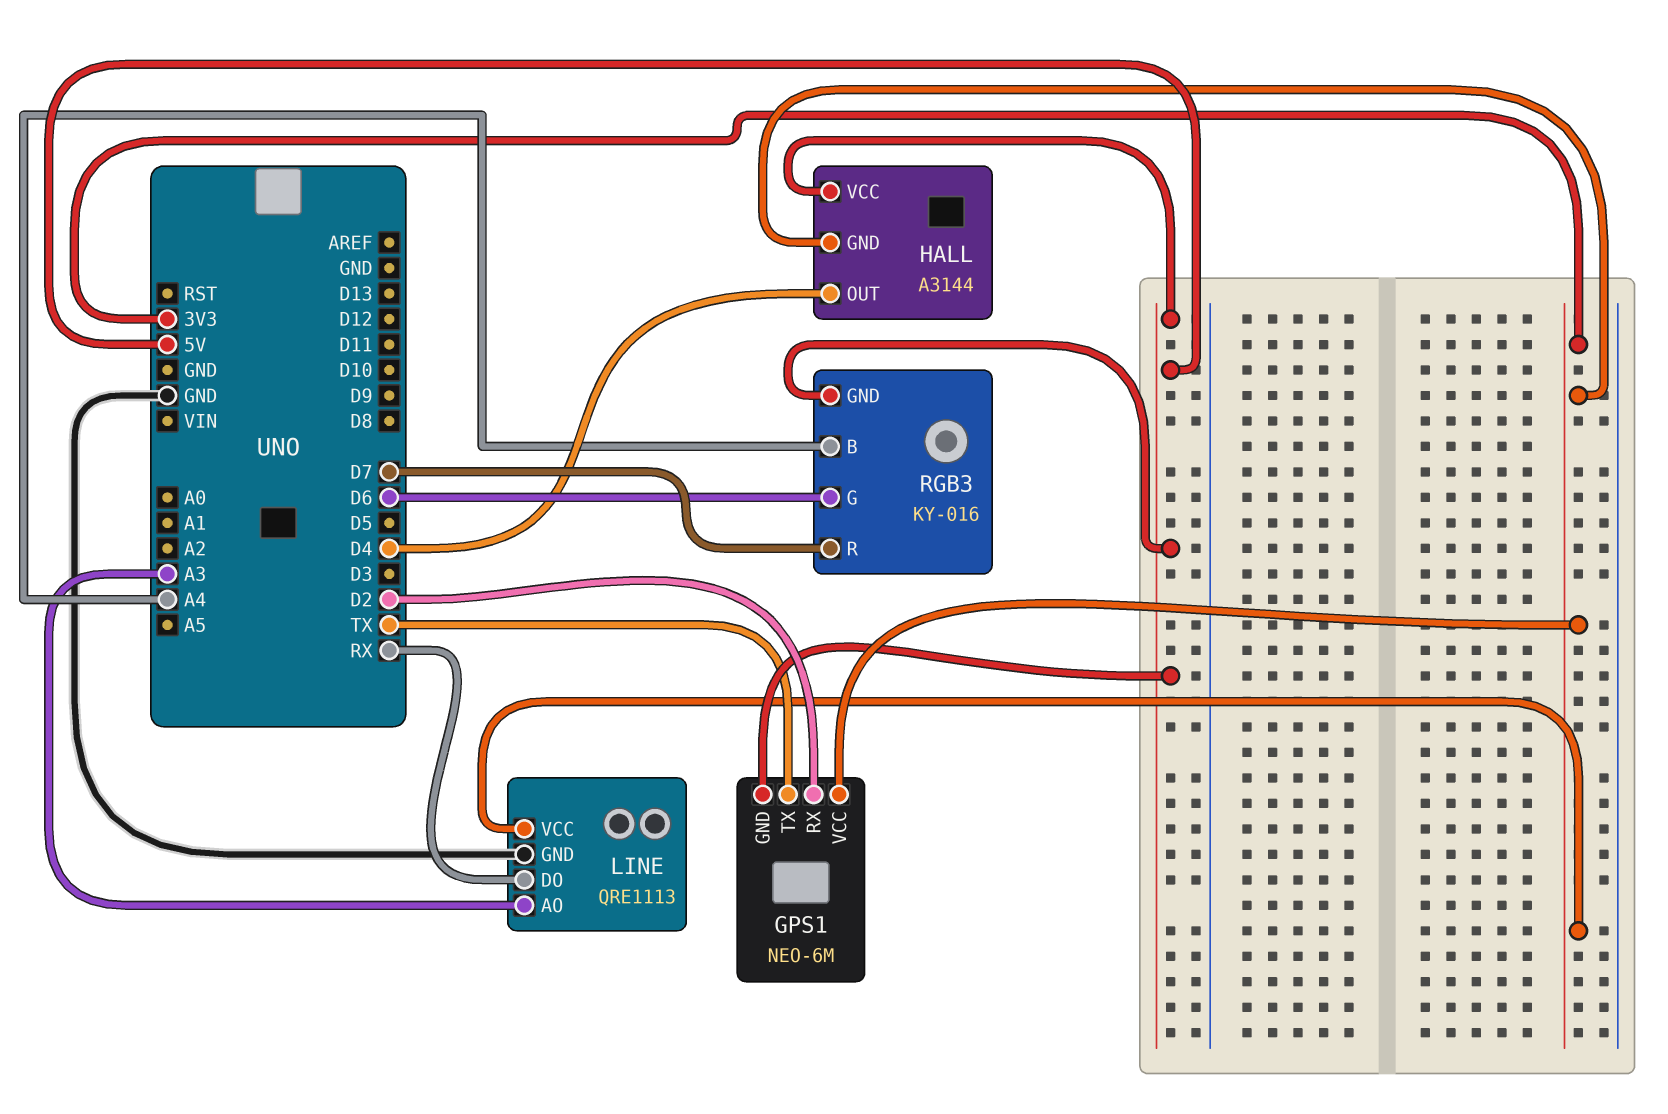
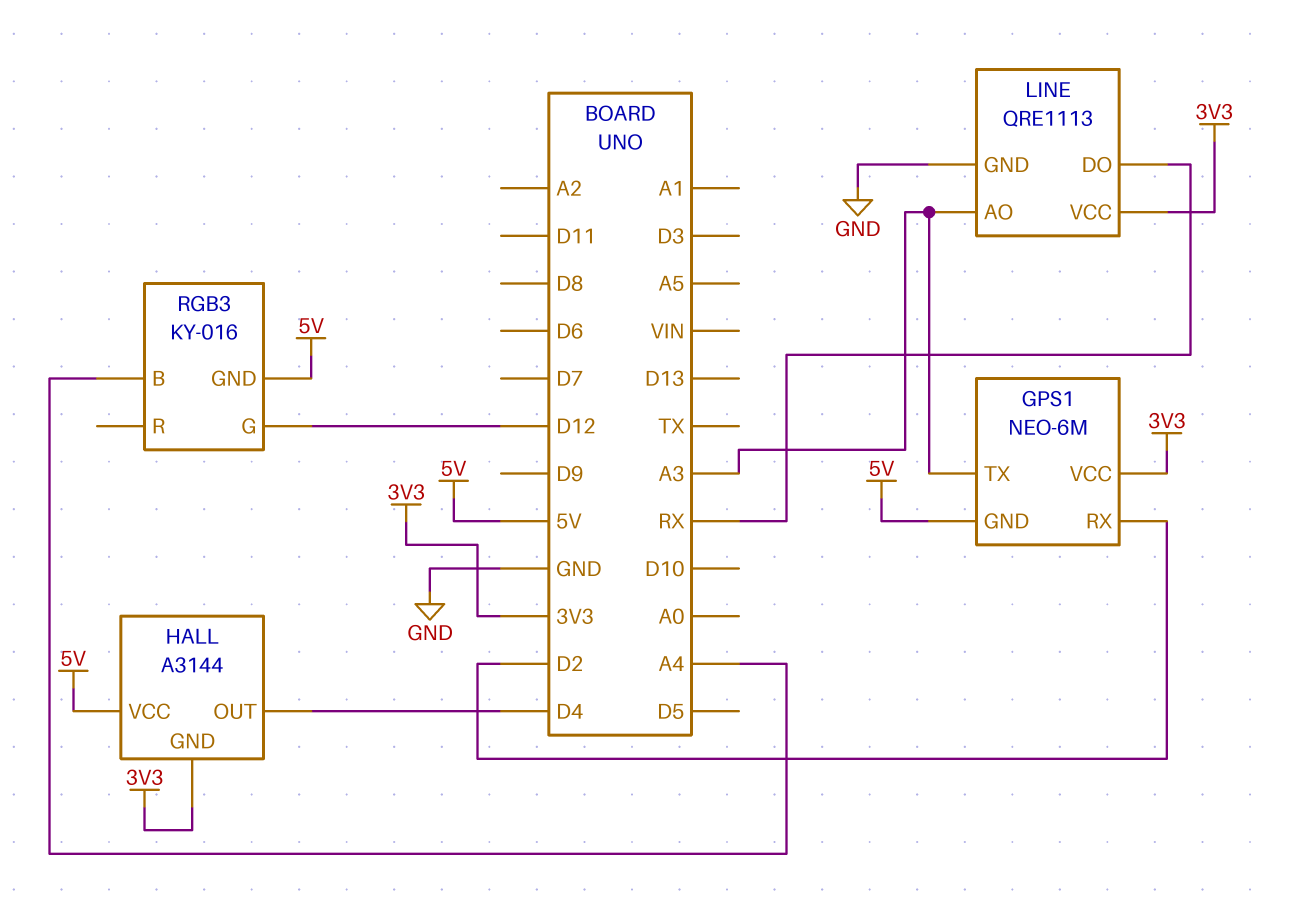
GPS1 pin TX: TX -> A3
RGB3 pin G: D6 -> D12
RGB3 pin R: D7 -> none

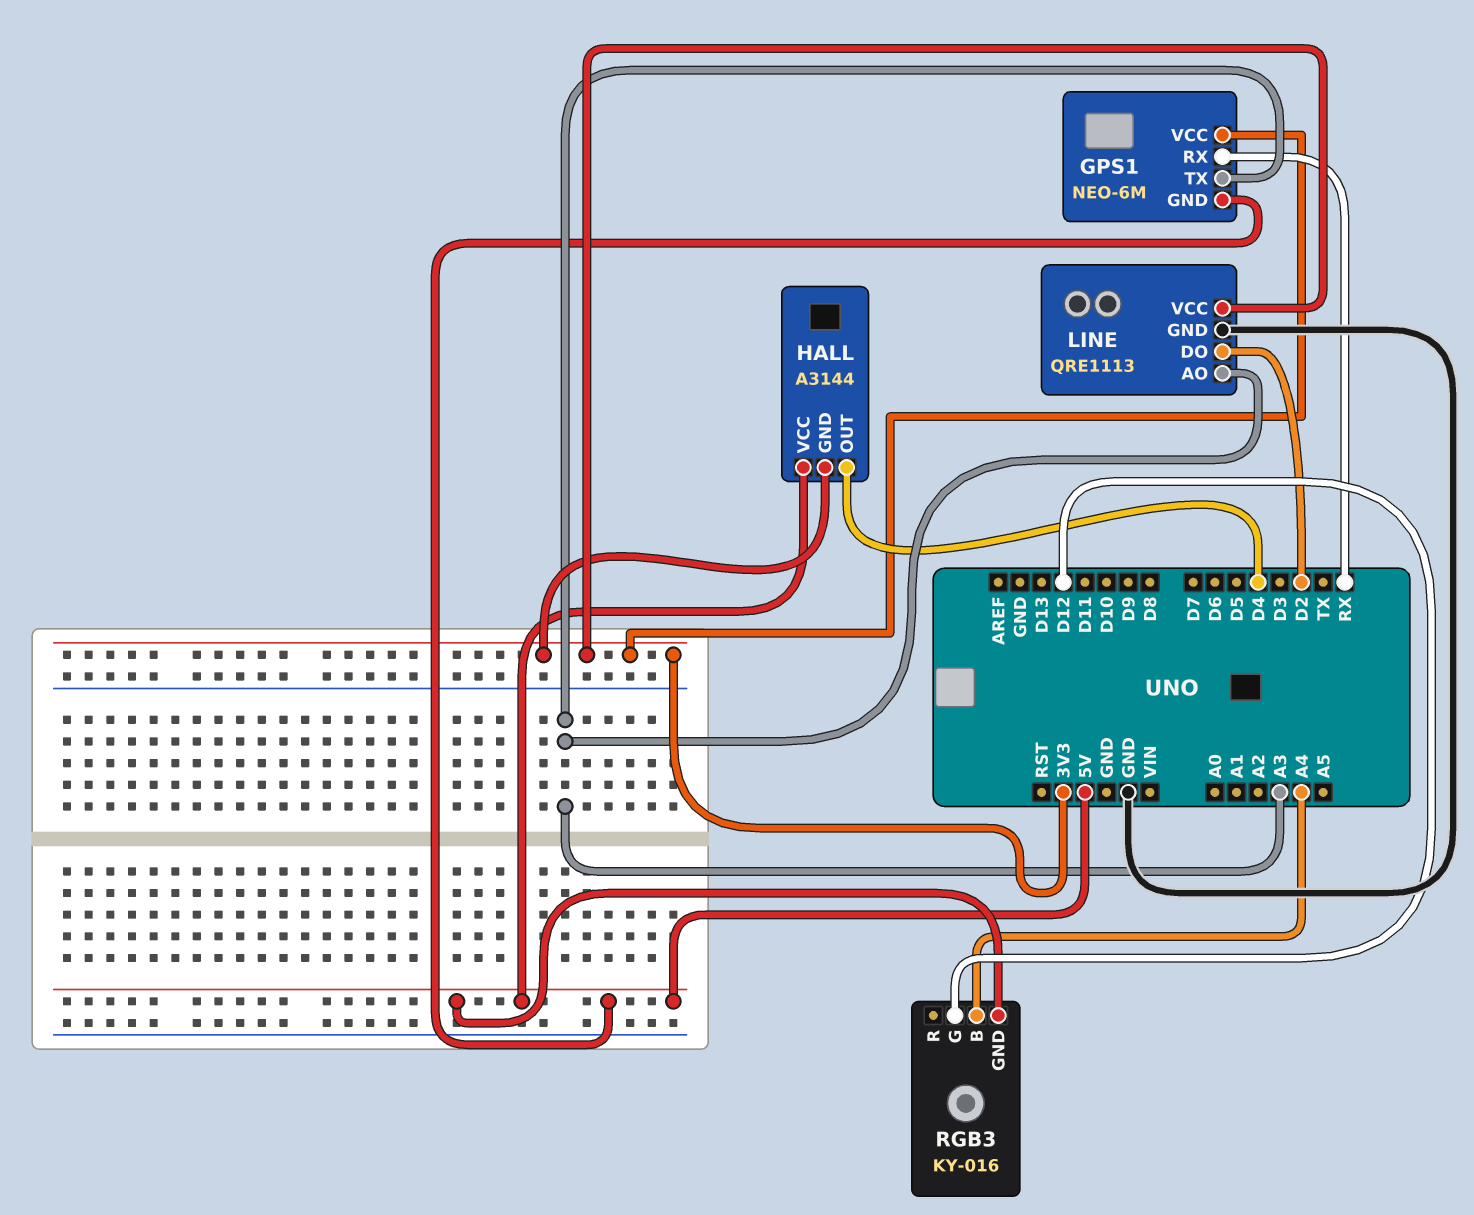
GPS1 pin RX: D2 -> RX
LINE pin DO: RX -> D2

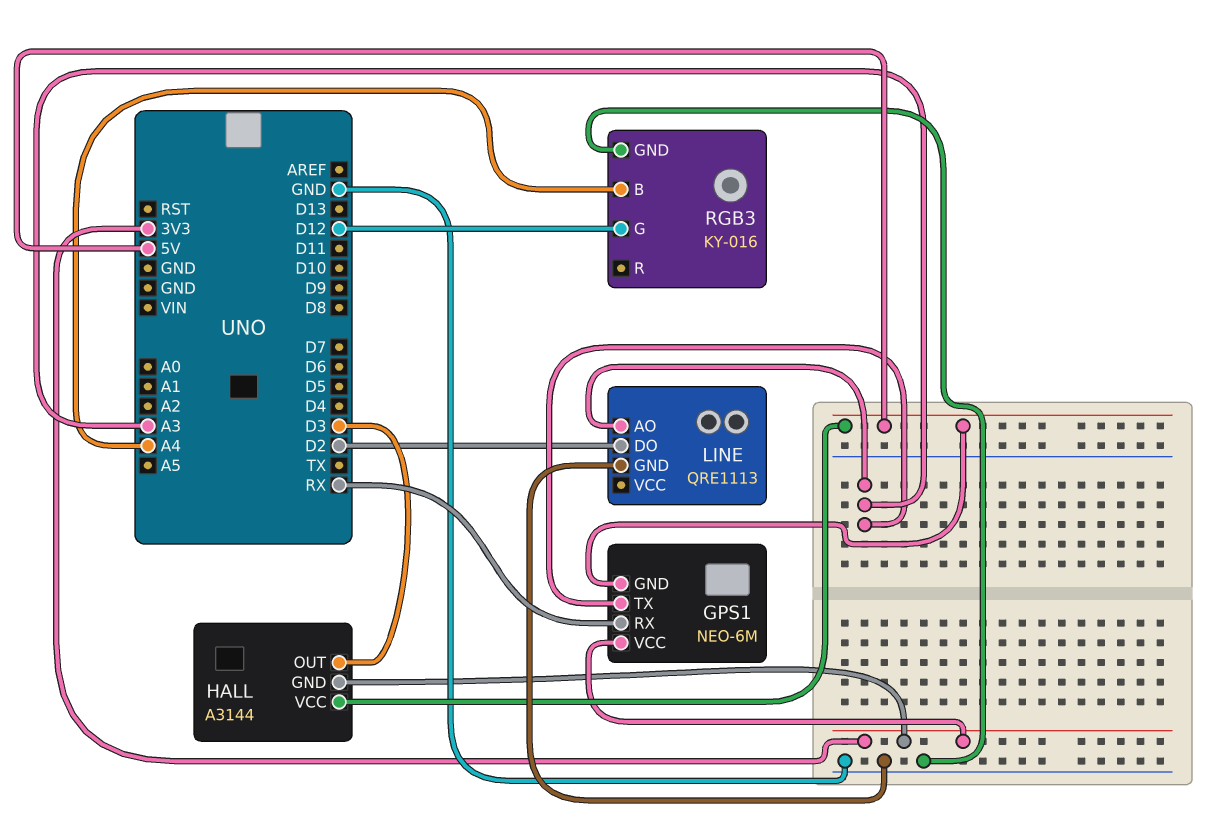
HALL pin OUT: D4 -> D3
LINE pin VCC: 3V3 -> none
RGB3 pin GND: 5V -> GND

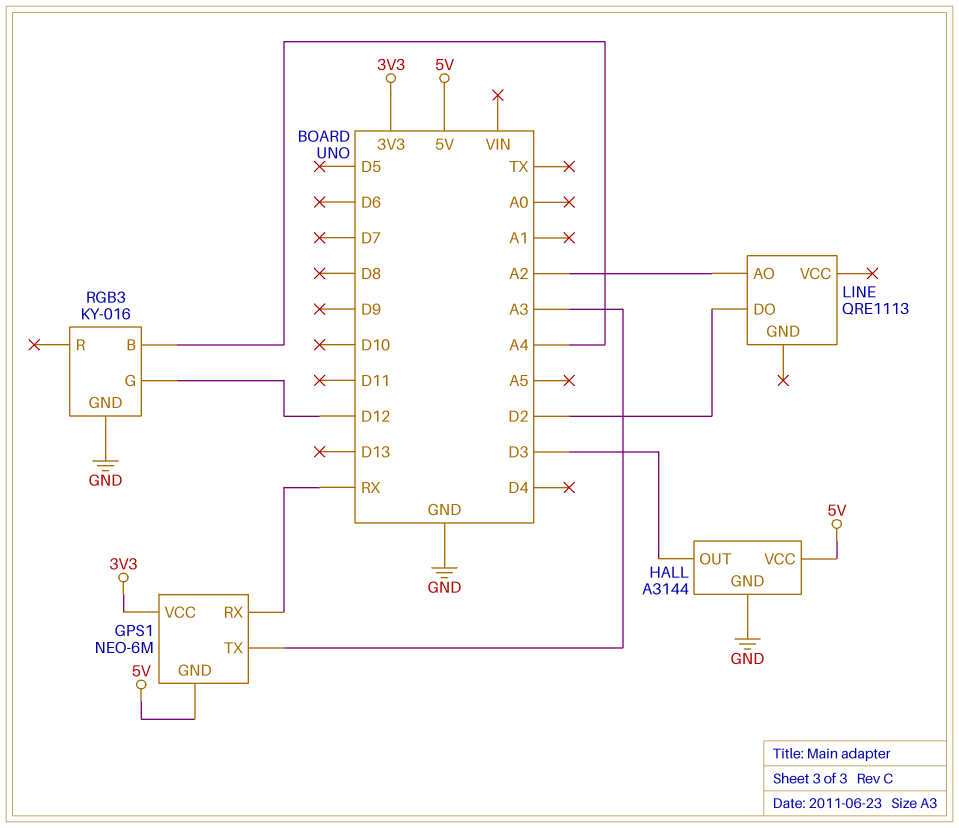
HALL pin GND: 3V3 -> GND
LINE pin AO: A3 -> A2
LINE pin GND: GND -> none

